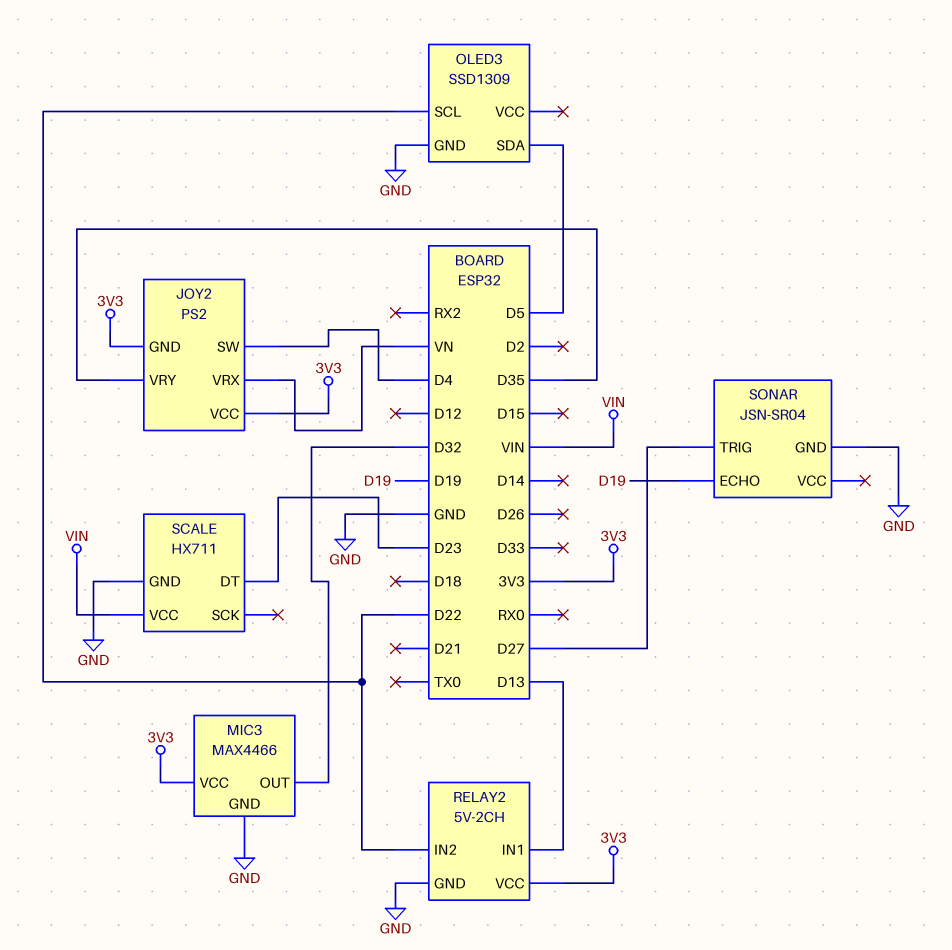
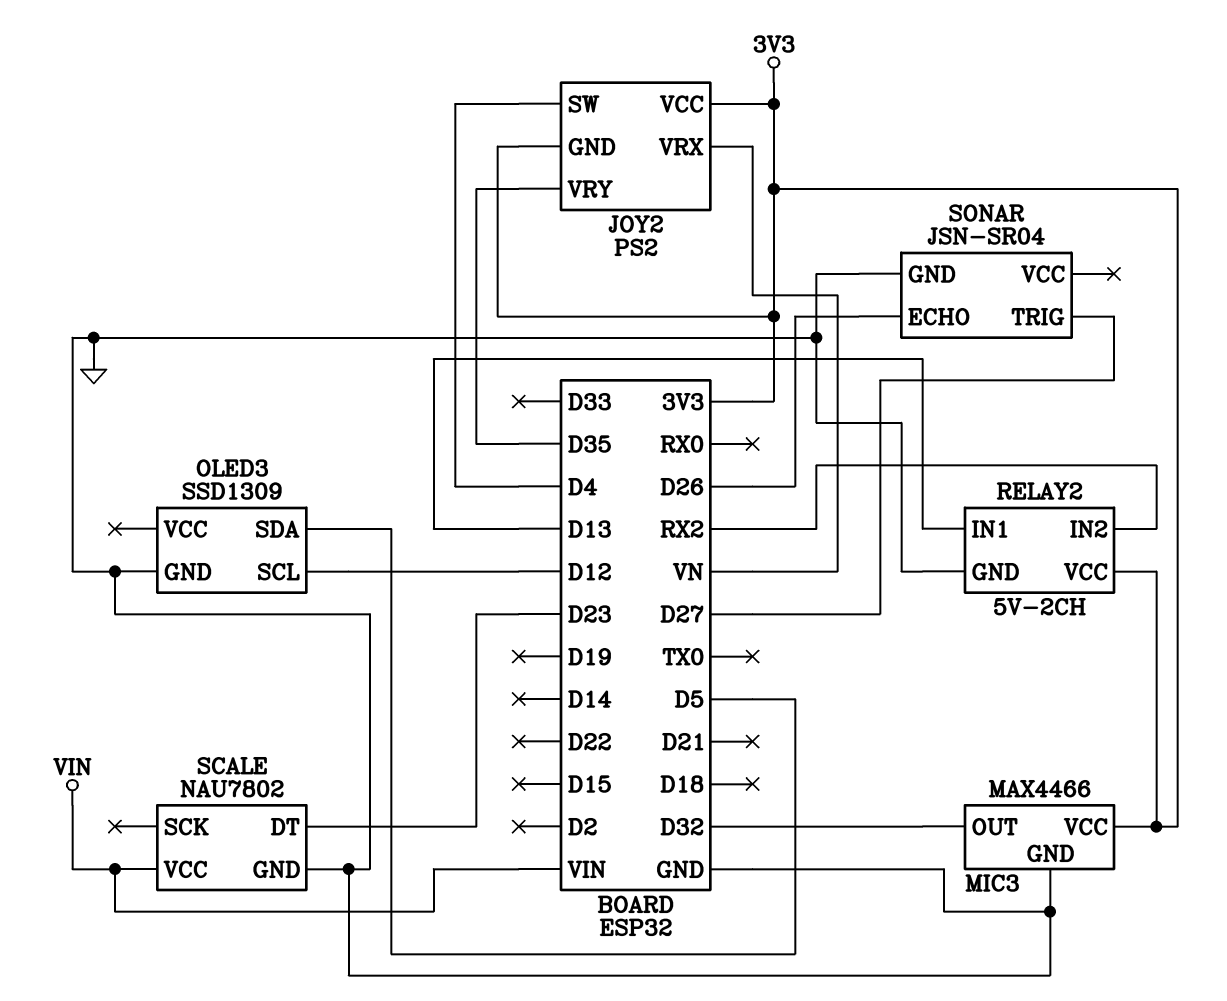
OLED3 pin SCL: D22 -> D12
RELAY2 pin IN2: D22 -> RX2
SCALE: HX711 -> NAU7802
SONAR pin ECHO: D19 -> D26

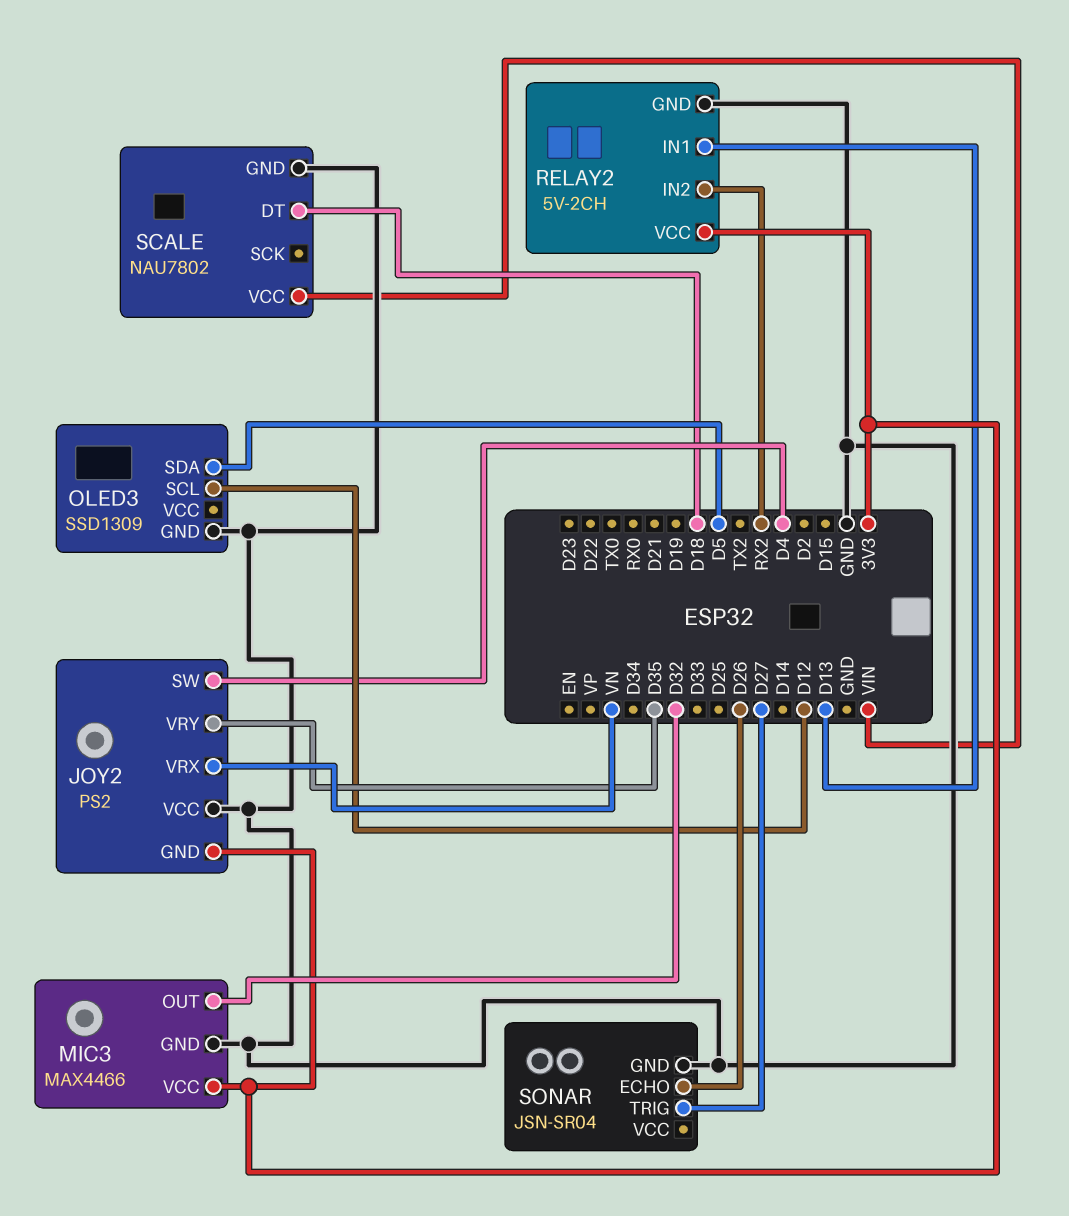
JOY2 pin VCC: 3V3 -> GND
SCALE pin DT: D23 -> D18

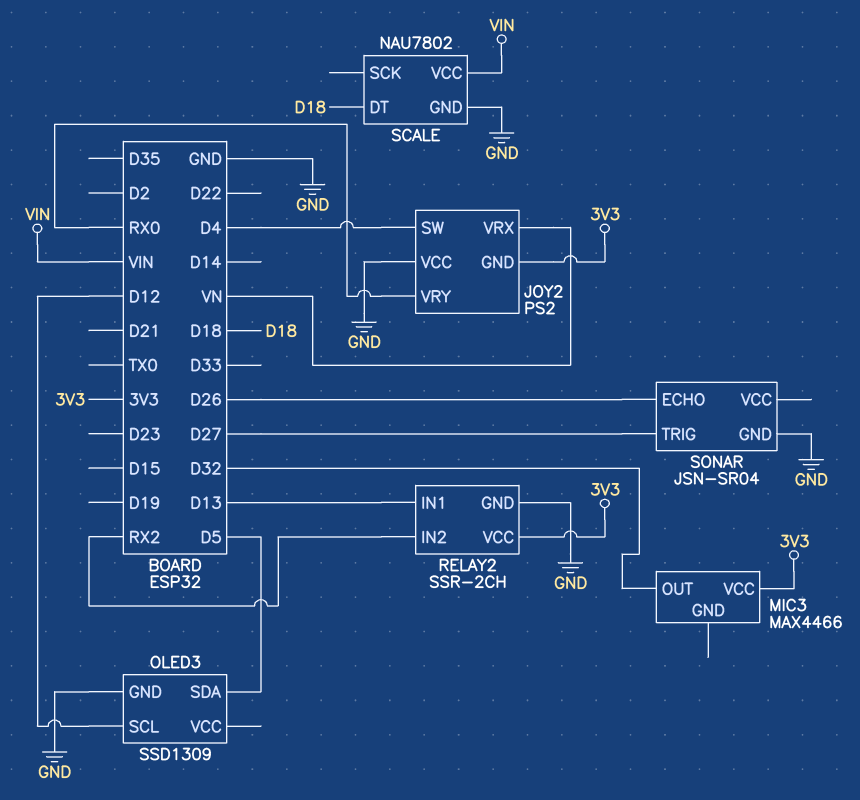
JOY2 pin VRY: D35 -> RX0
MIC3 pin GND: GND -> none
RELAY2: 5V-2CH -> SSR-2CH

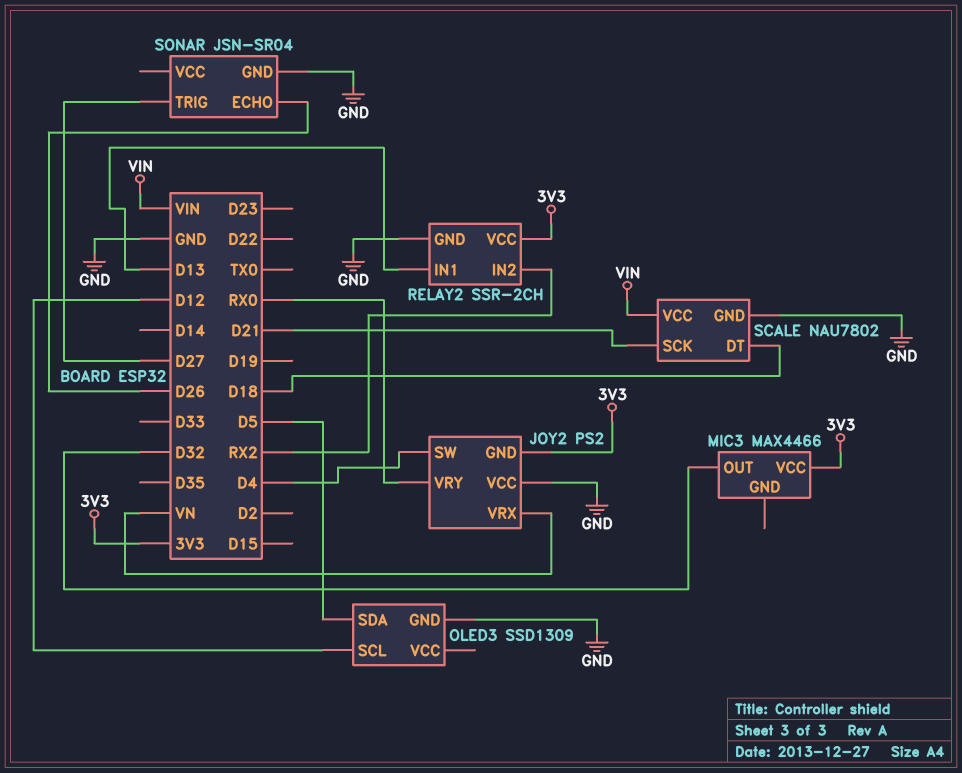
SCALE pin SCK: none -> D21

